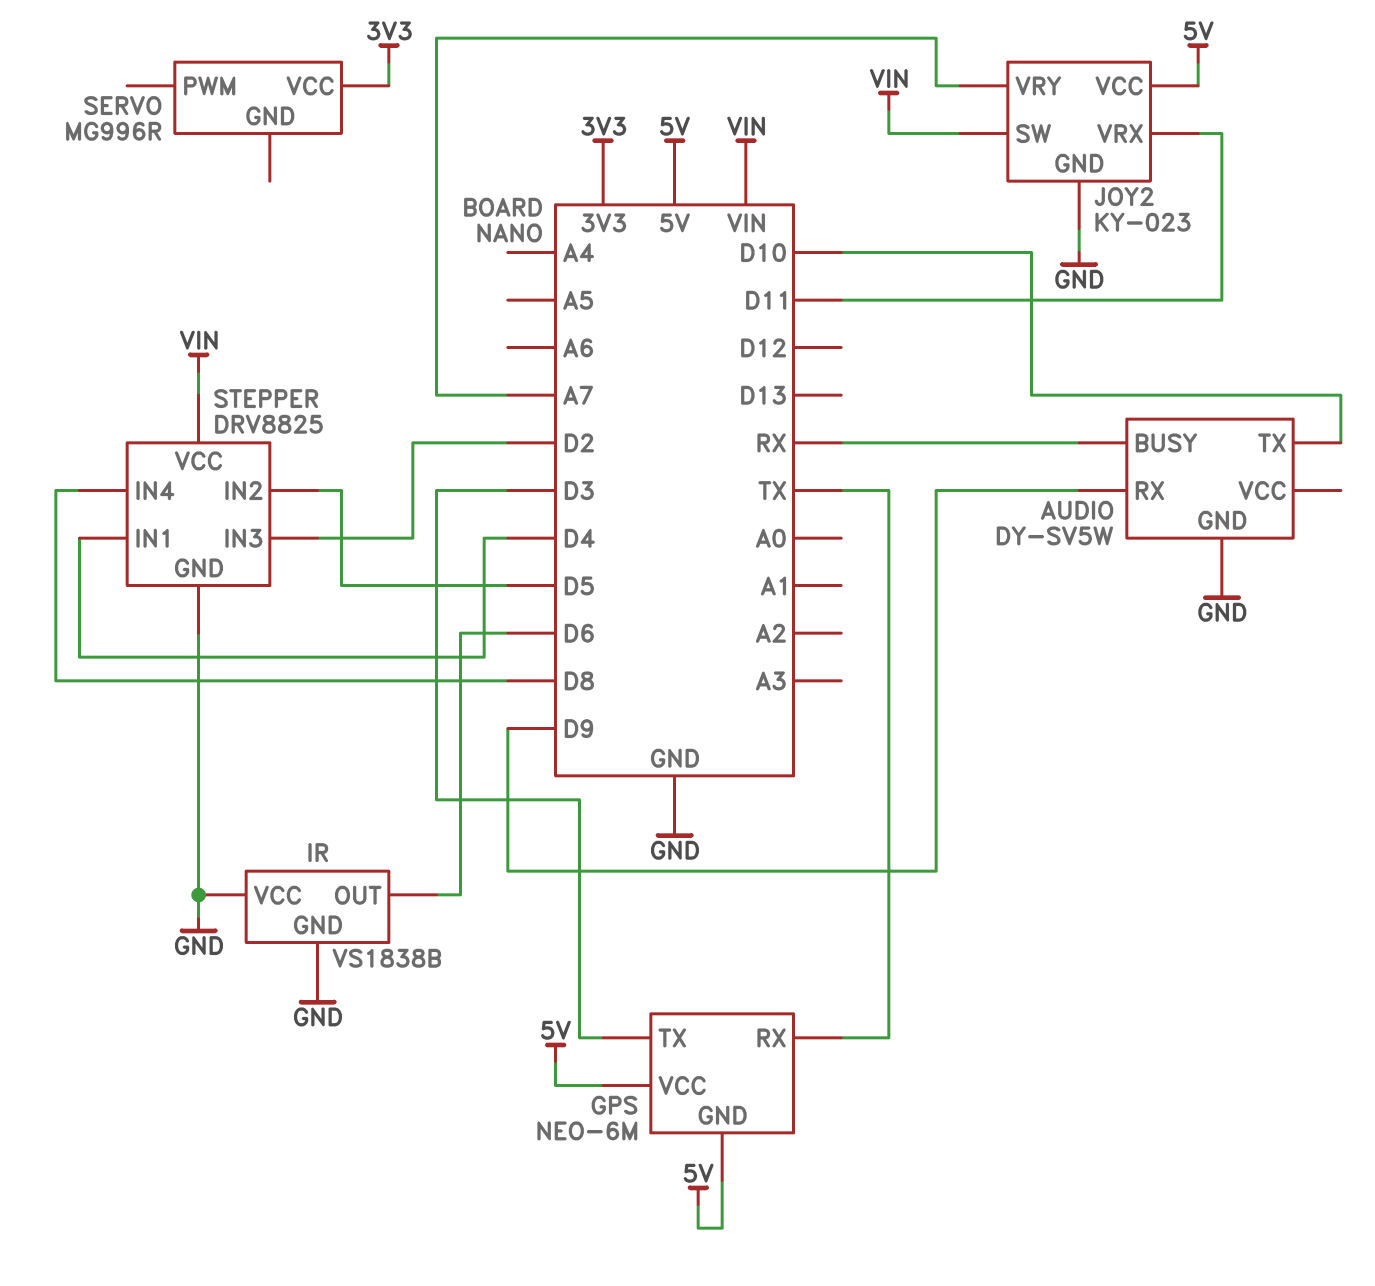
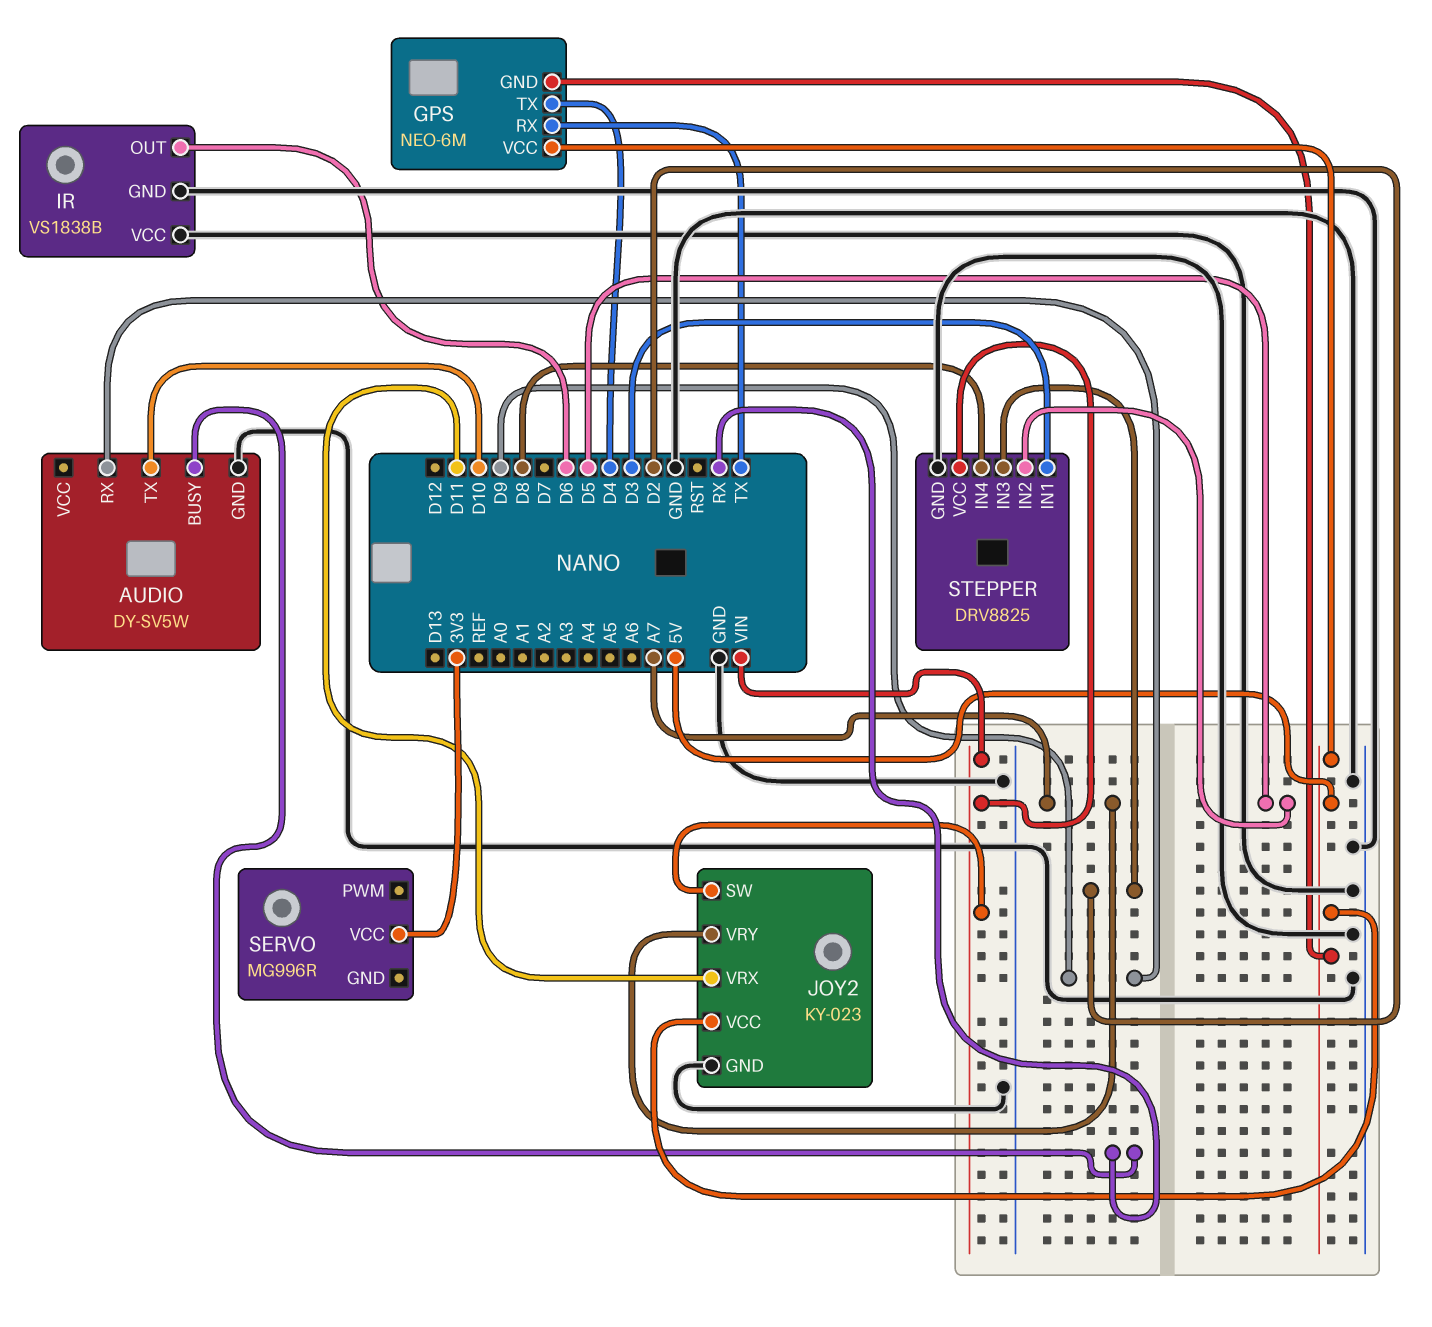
GPS pin TX: D3 -> D4
STEPPER pin IN1: D4 -> D3

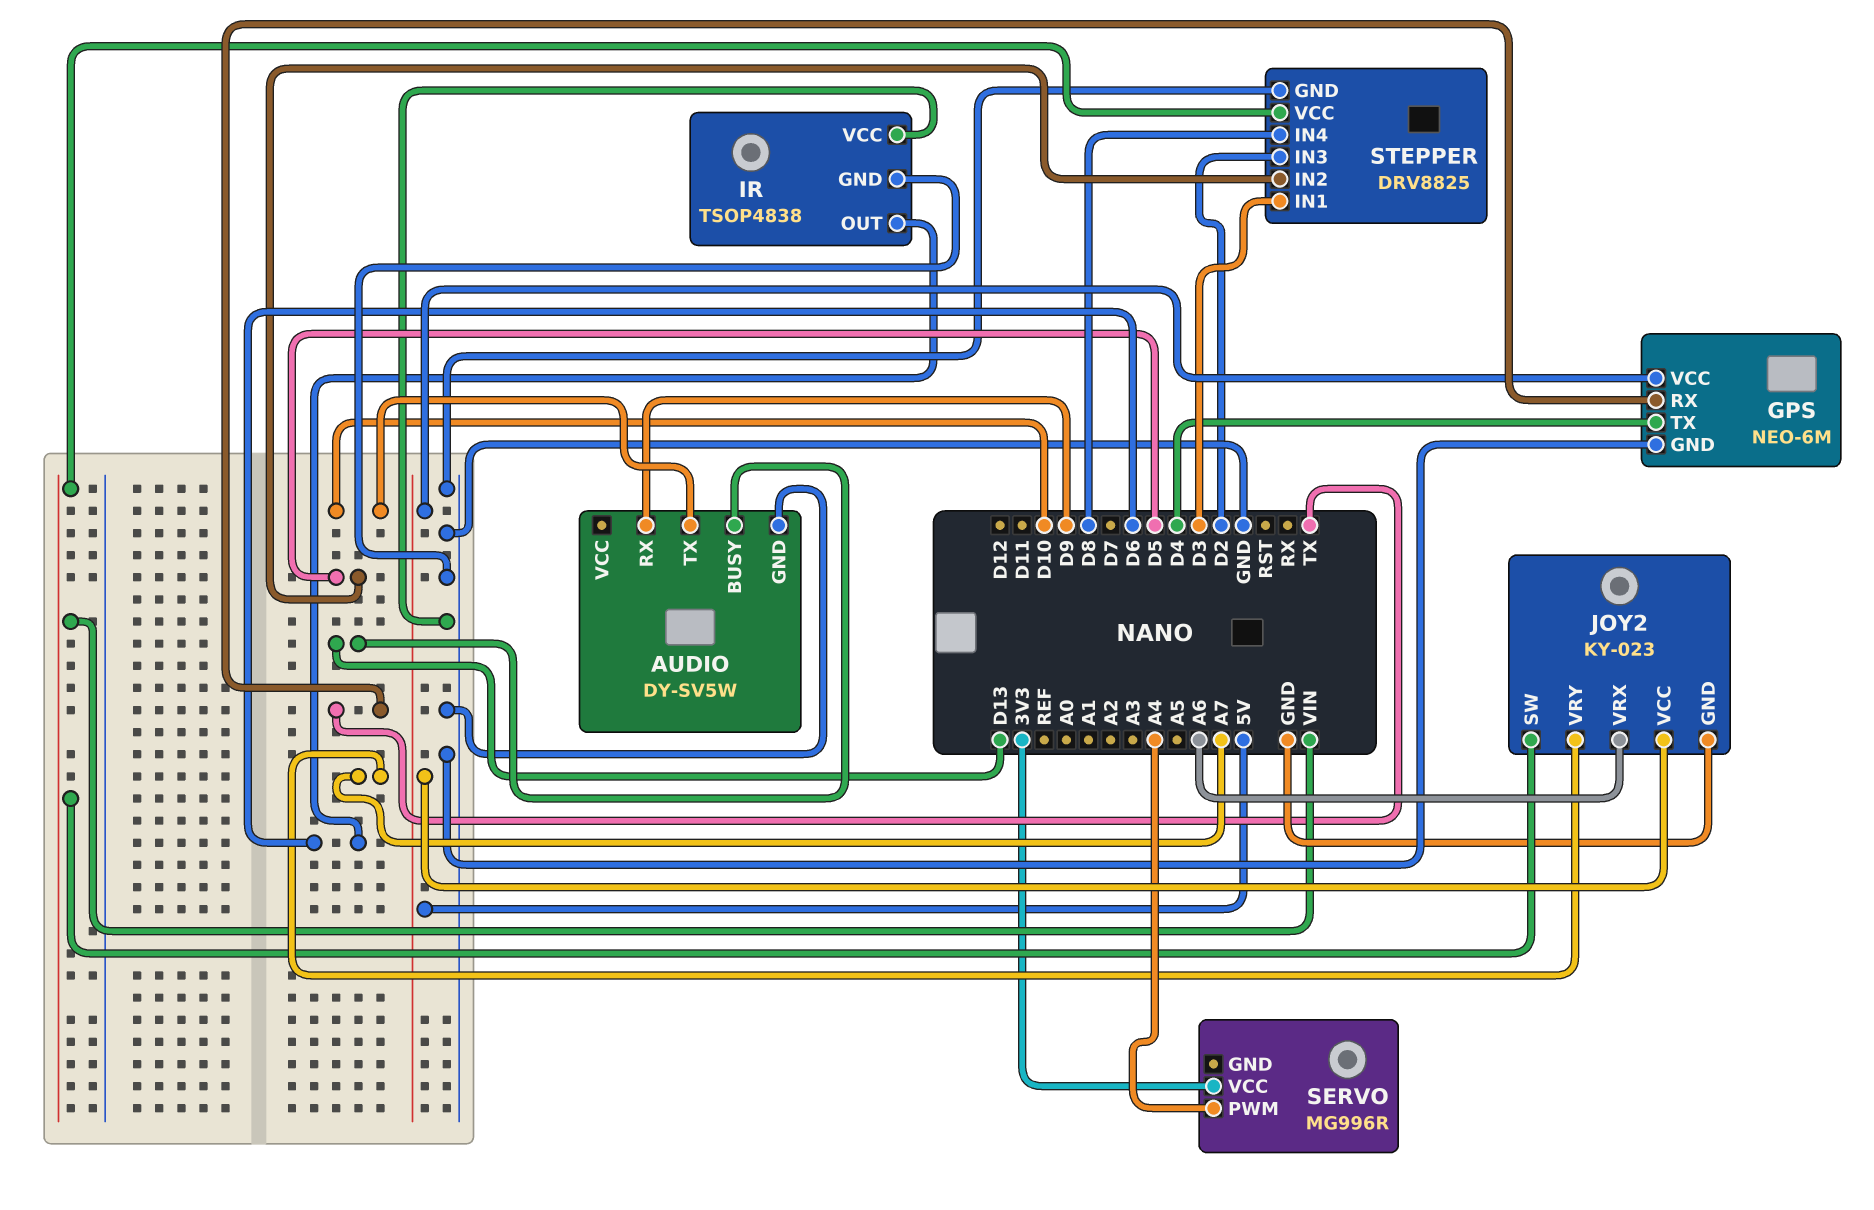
AUDIO pin BUSY: RX -> D13
GPS pin GND: 5V -> GND
IR: VS1838B -> TSOP4838
JOY2 pin VRX: D11 -> A6
SERVO pin PWM: none -> A4

